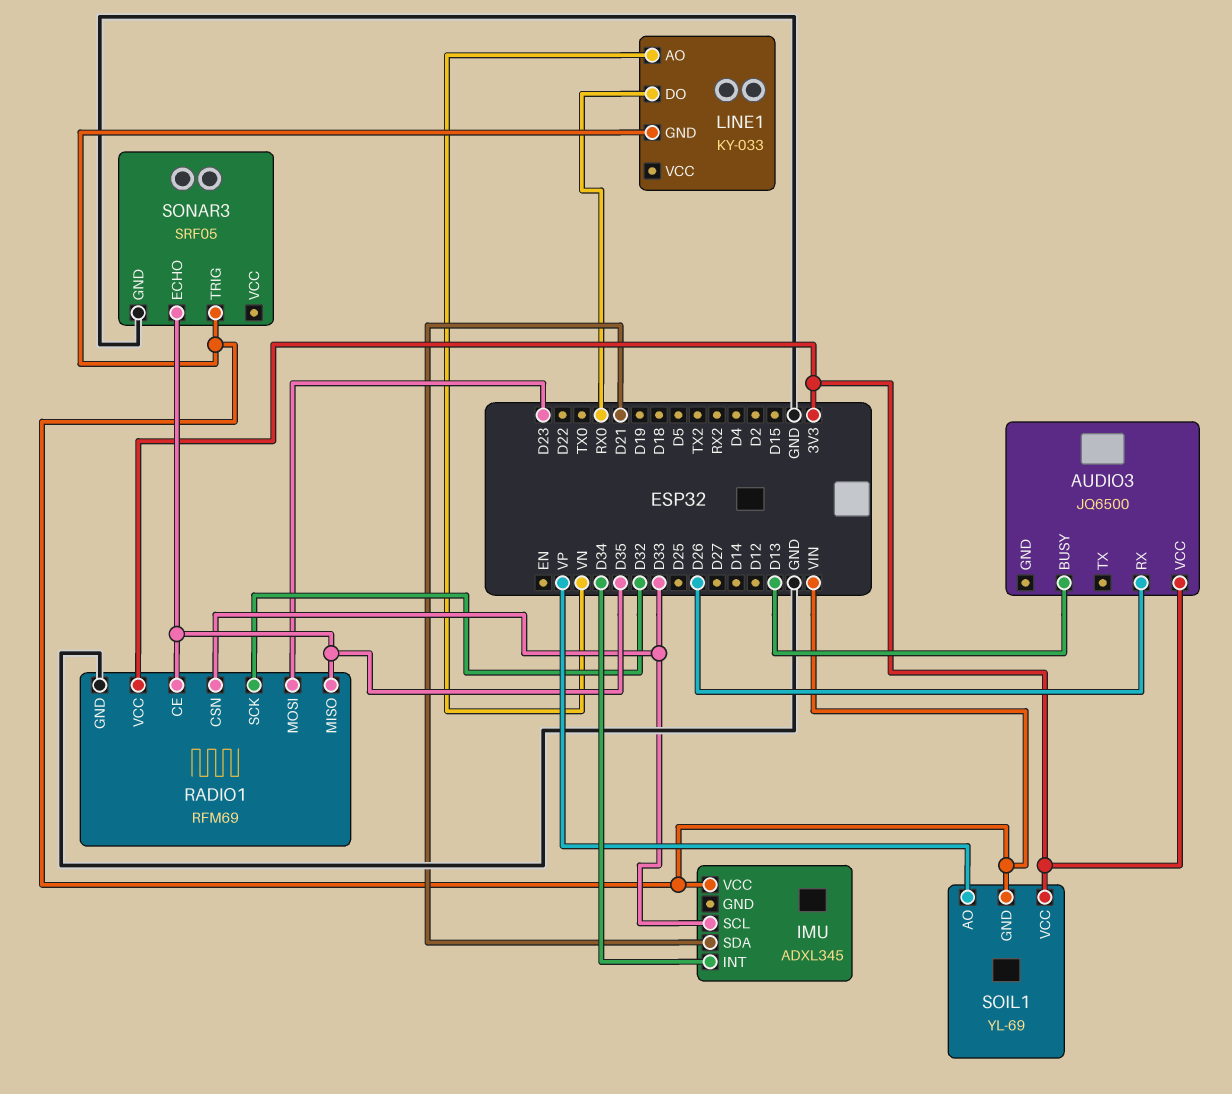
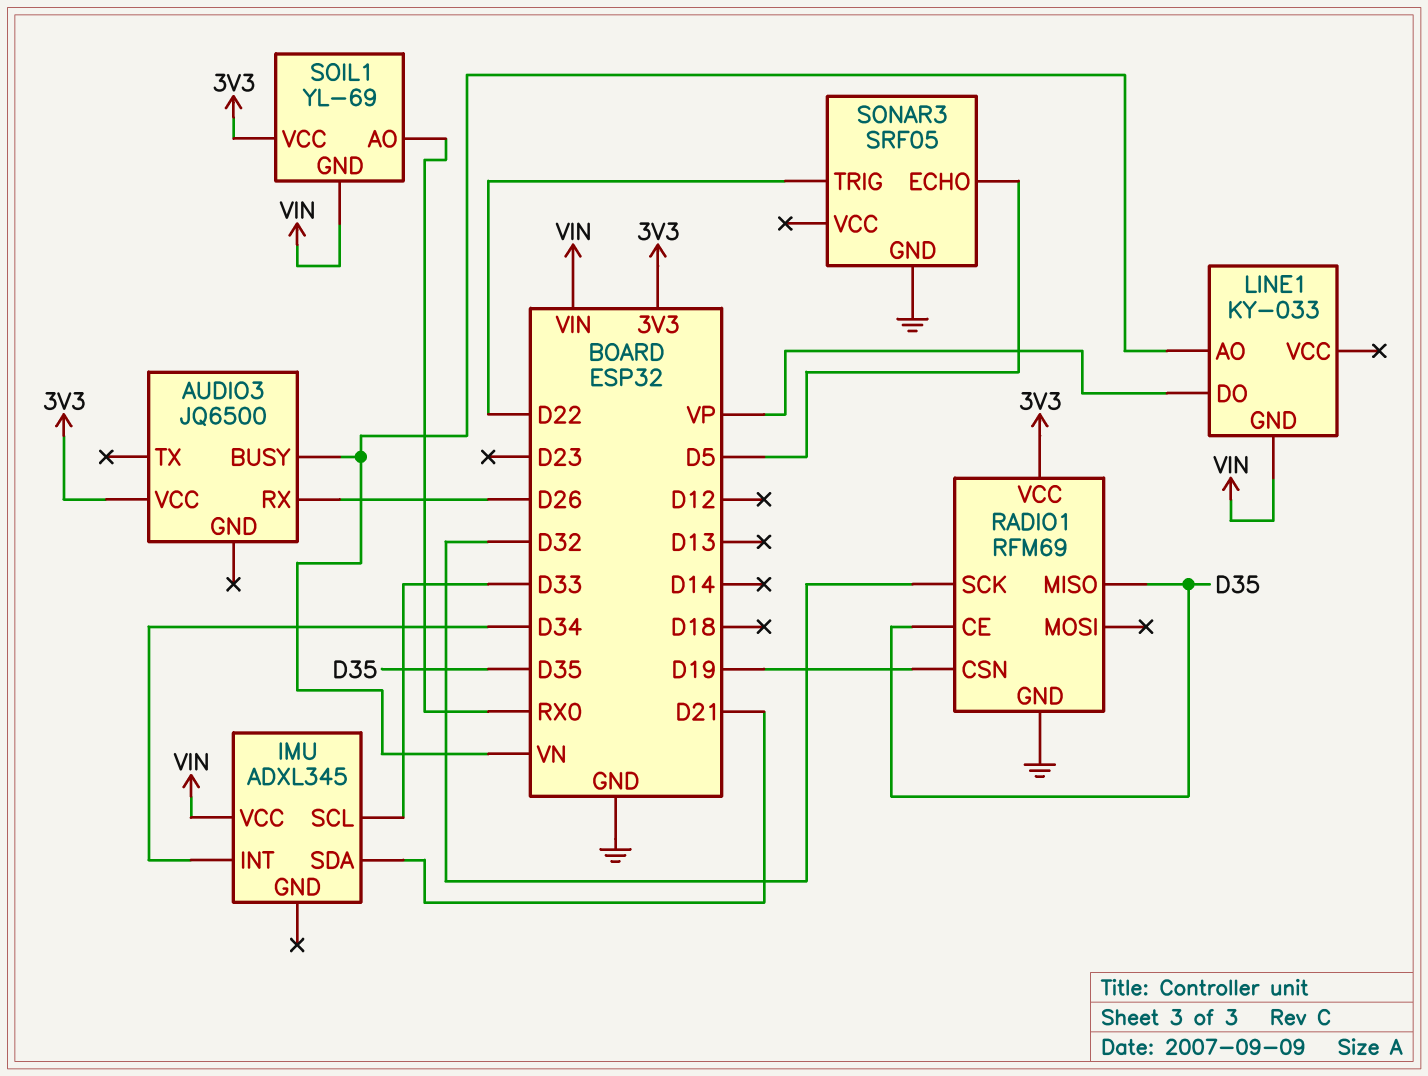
AUDIO3 pin BUSY: D13 -> VN
LINE1 pin DO: RX0 -> VP
RADIO1 pin CSN: D33 -> D19
RADIO1 pin MOSI: D23 -> none
SOIL1 pin AO: VP -> RX0
SONAR3 pin ECHO: D35 -> D5
SONAR3 pin TRIG: VIN -> D22

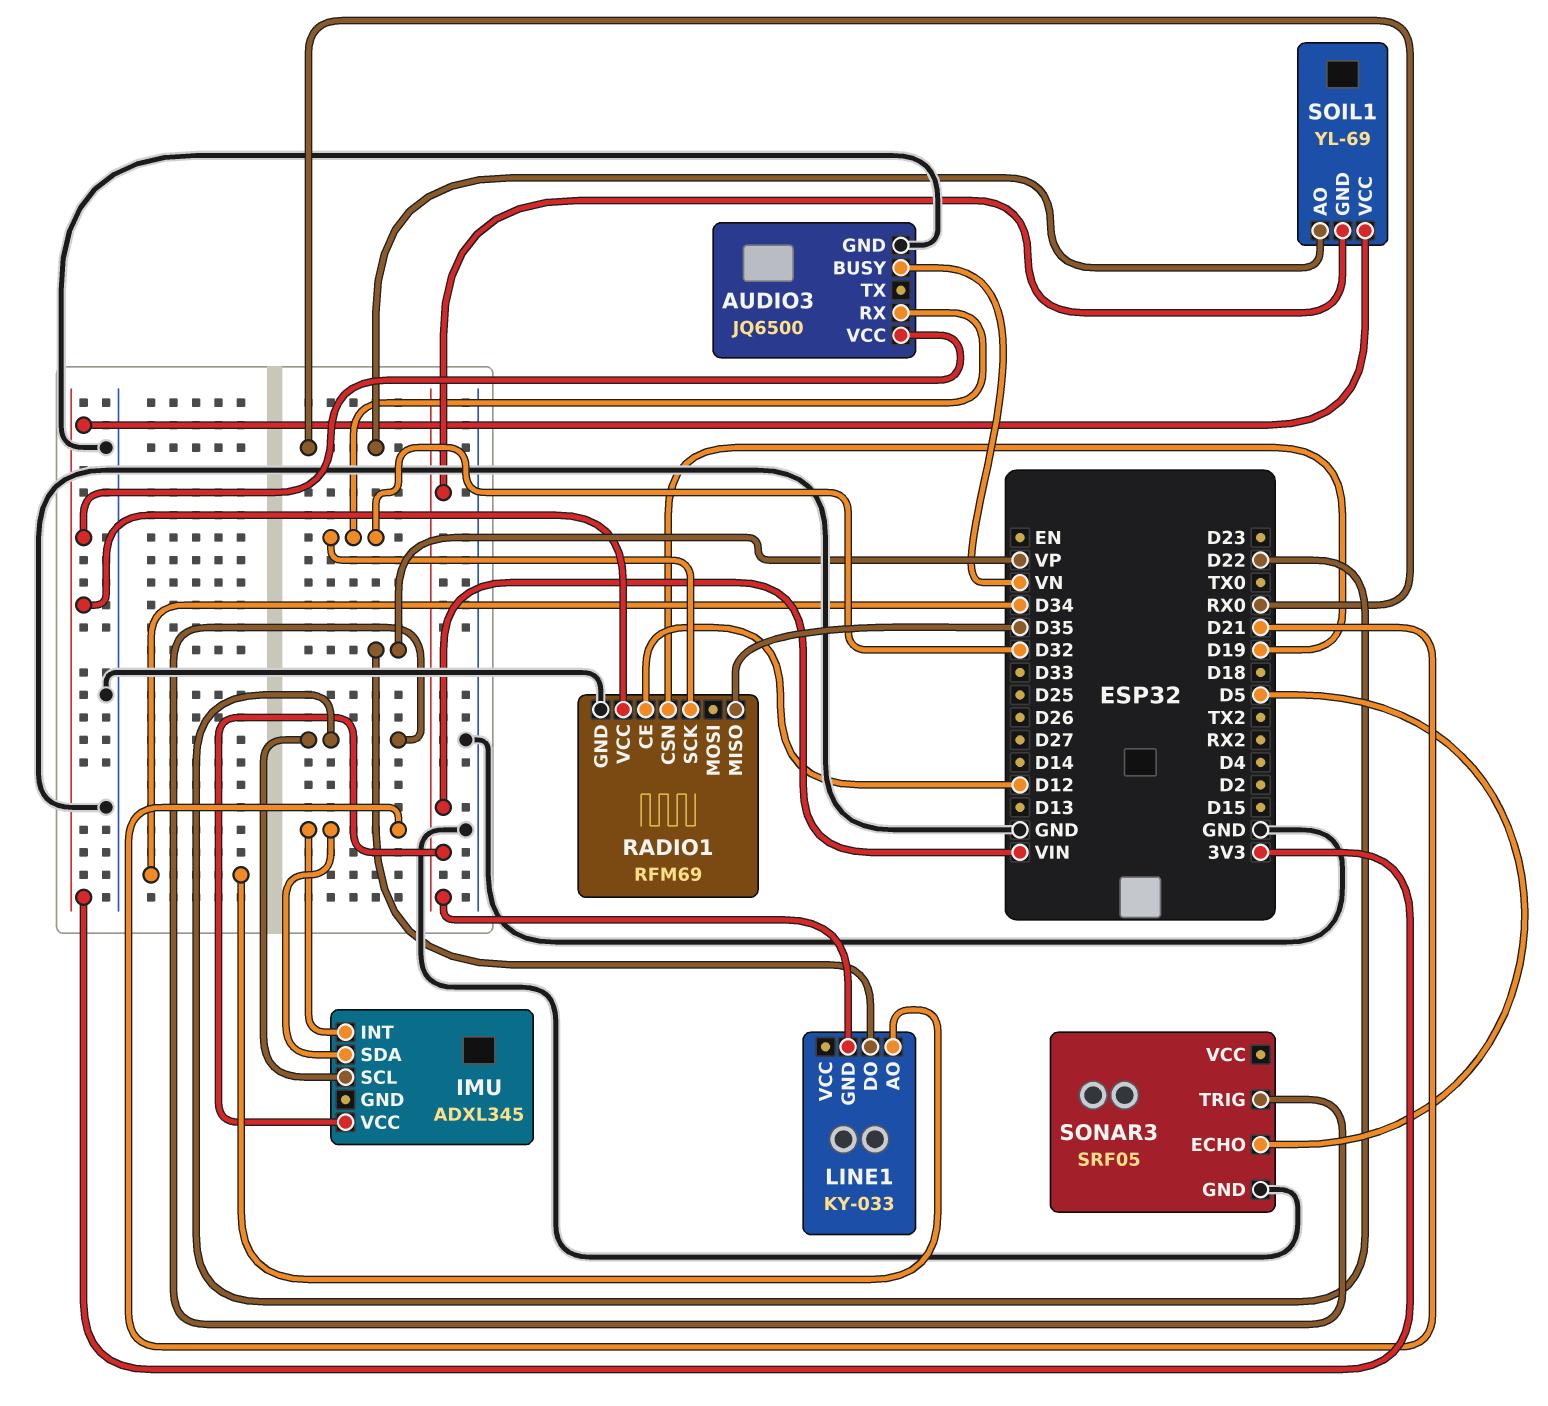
AUDIO3 pin GND: none -> GND
AUDIO3 pin RX: D26 -> D32
IMU pin INT: D34 -> D21
IMU pin SCL: D33 -> D22
LINE1 pin AO: VN -> D34
RADIO1 pin CE: D35 -> D12

